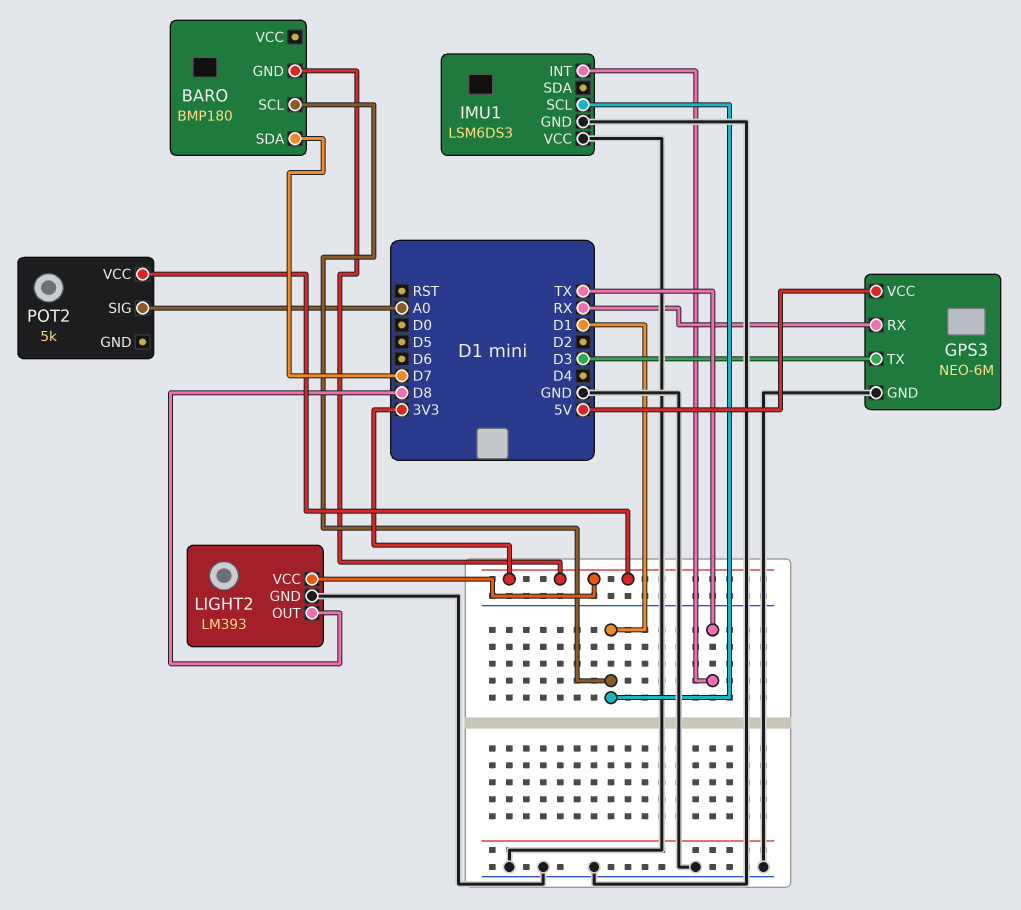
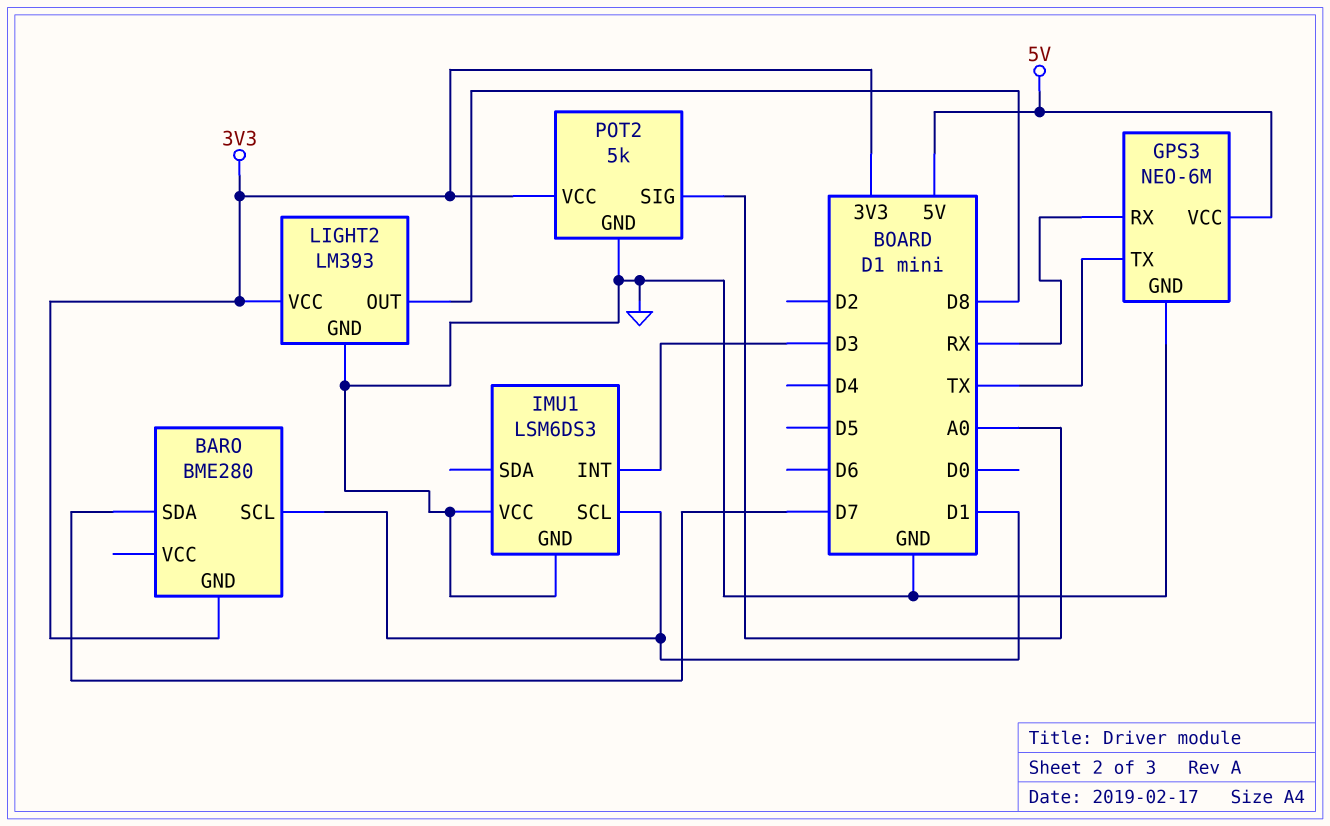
BARO: BMP180 -> BME280
GPS3 pin TX: D3 -> TX
IMU1 pin INT: TX -> D3
POT2 pin GND: none -> GND

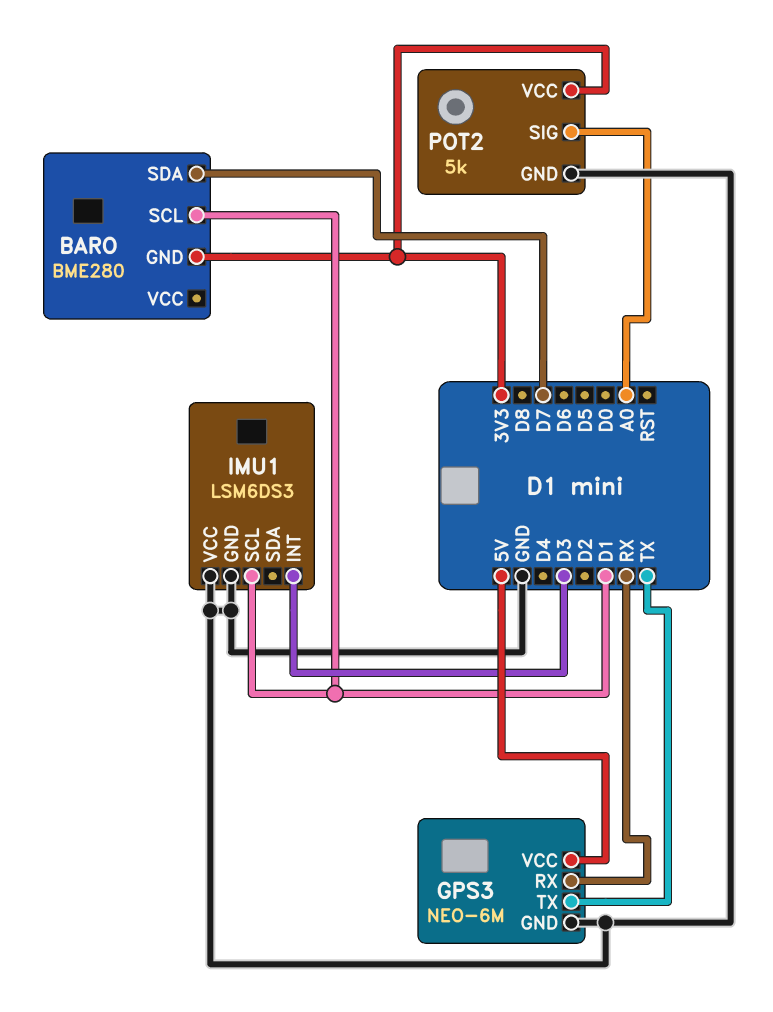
LIGHT2: LM393 -> none
LIGHT2 pin GND: GND -> none
LIGHT2 pin OUT: D8 -> none
LIGHT2 pin VCC: 3V3 -> none

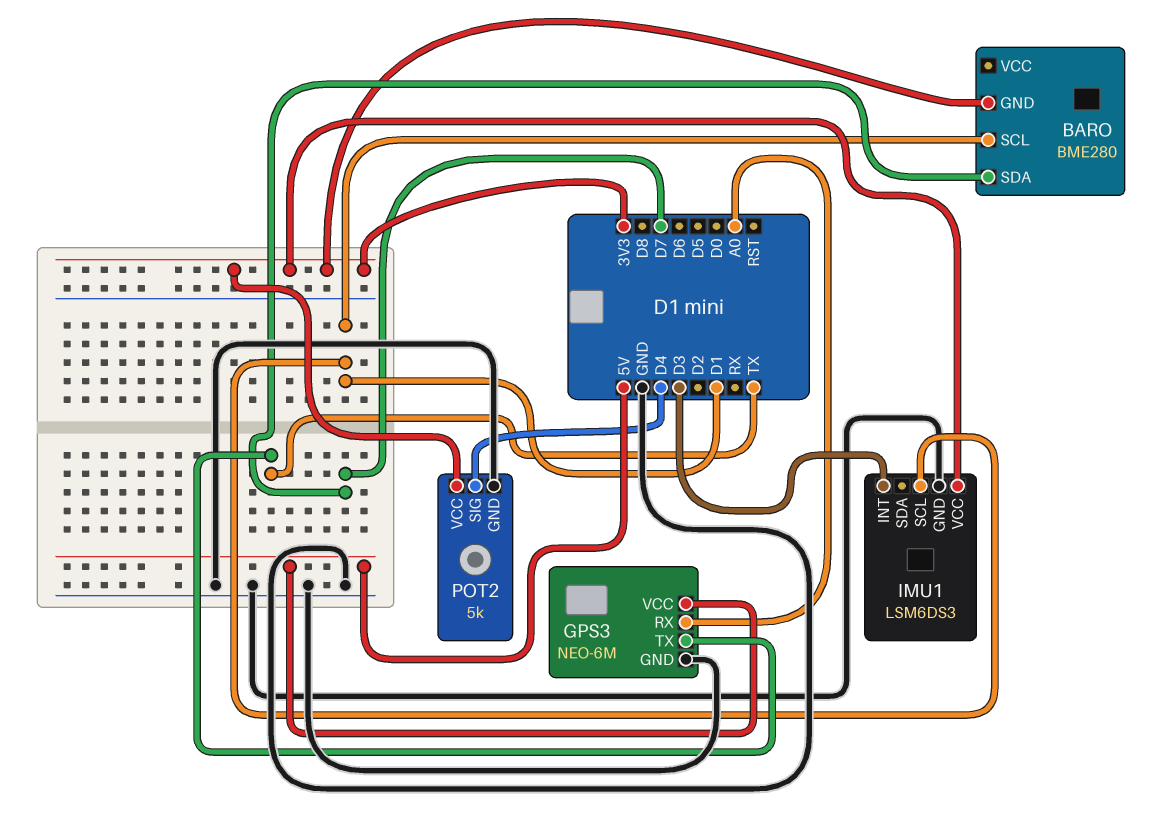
GPS3 pin RX: RX -> A0
IMU1 pin VCC: GND -> 3V3
POT2 pin SIG: A0 -> D4

